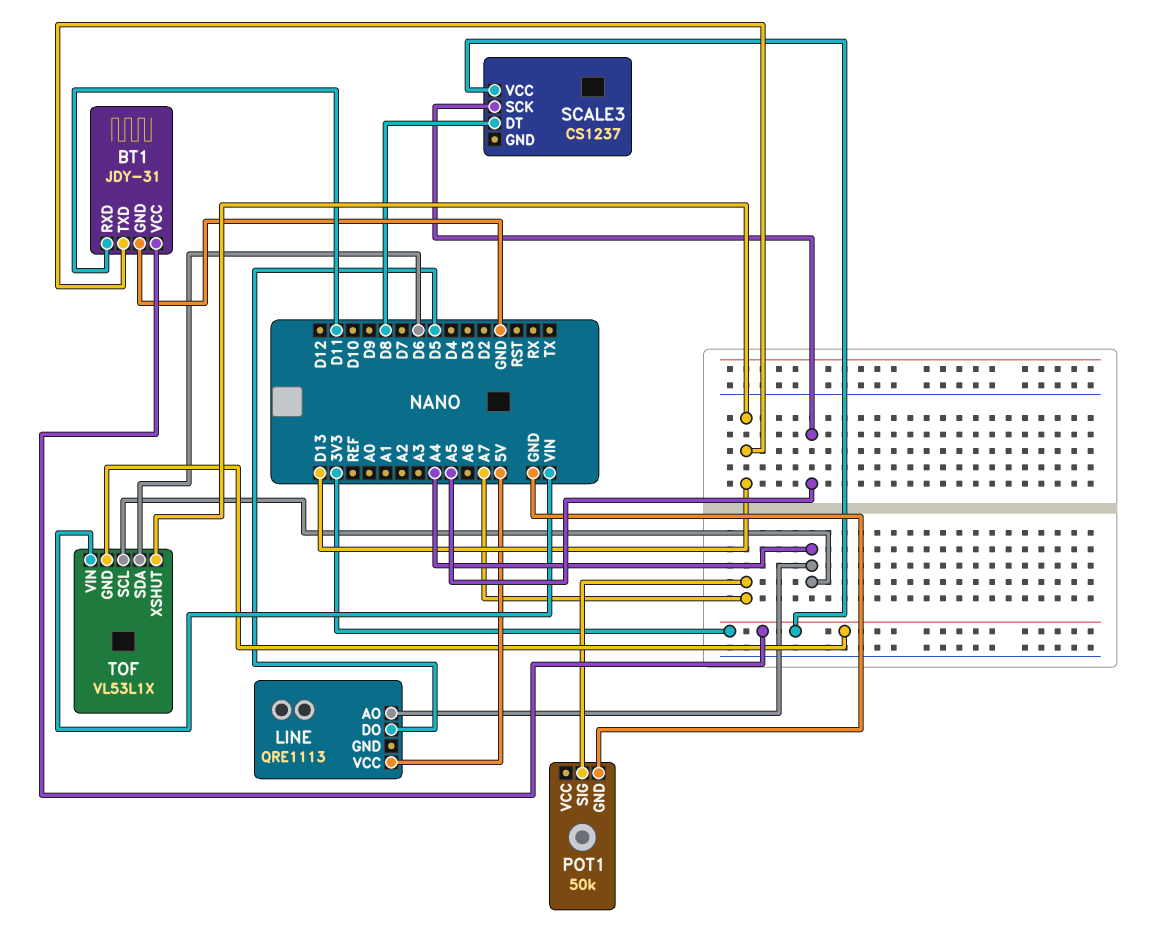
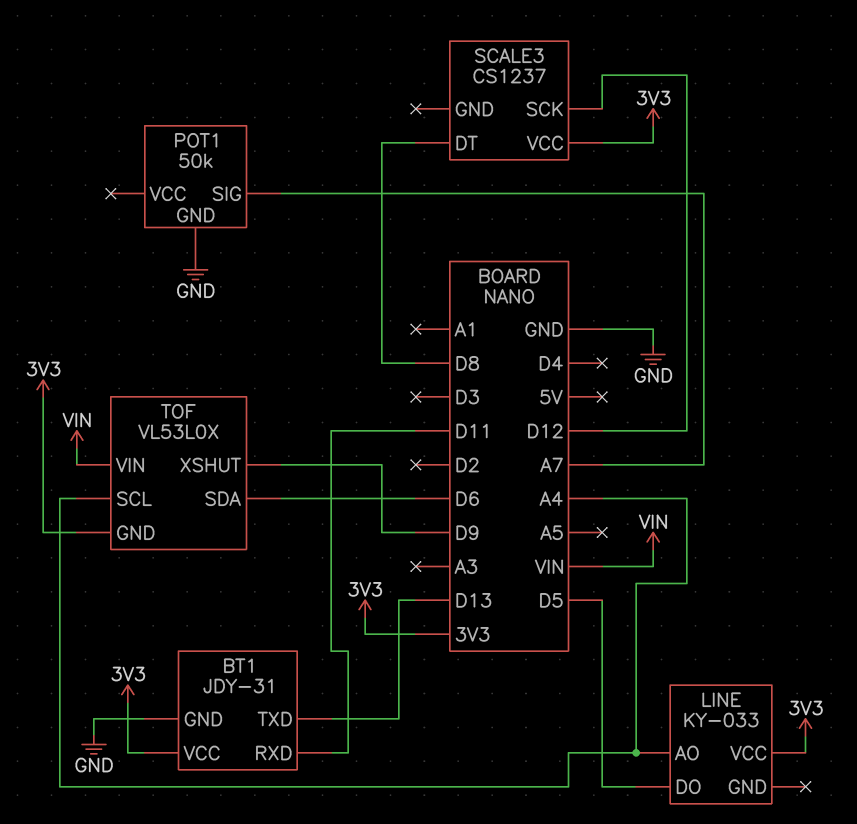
LINE: QRE1113 -> KY-033
LINE pin VCC: 5V -> 3V3
SCALE3 pin SCK: A5 -> D12
TOF: VL53L1X -> VL53L0X
TOF pin XSHUT: D13 -> D9

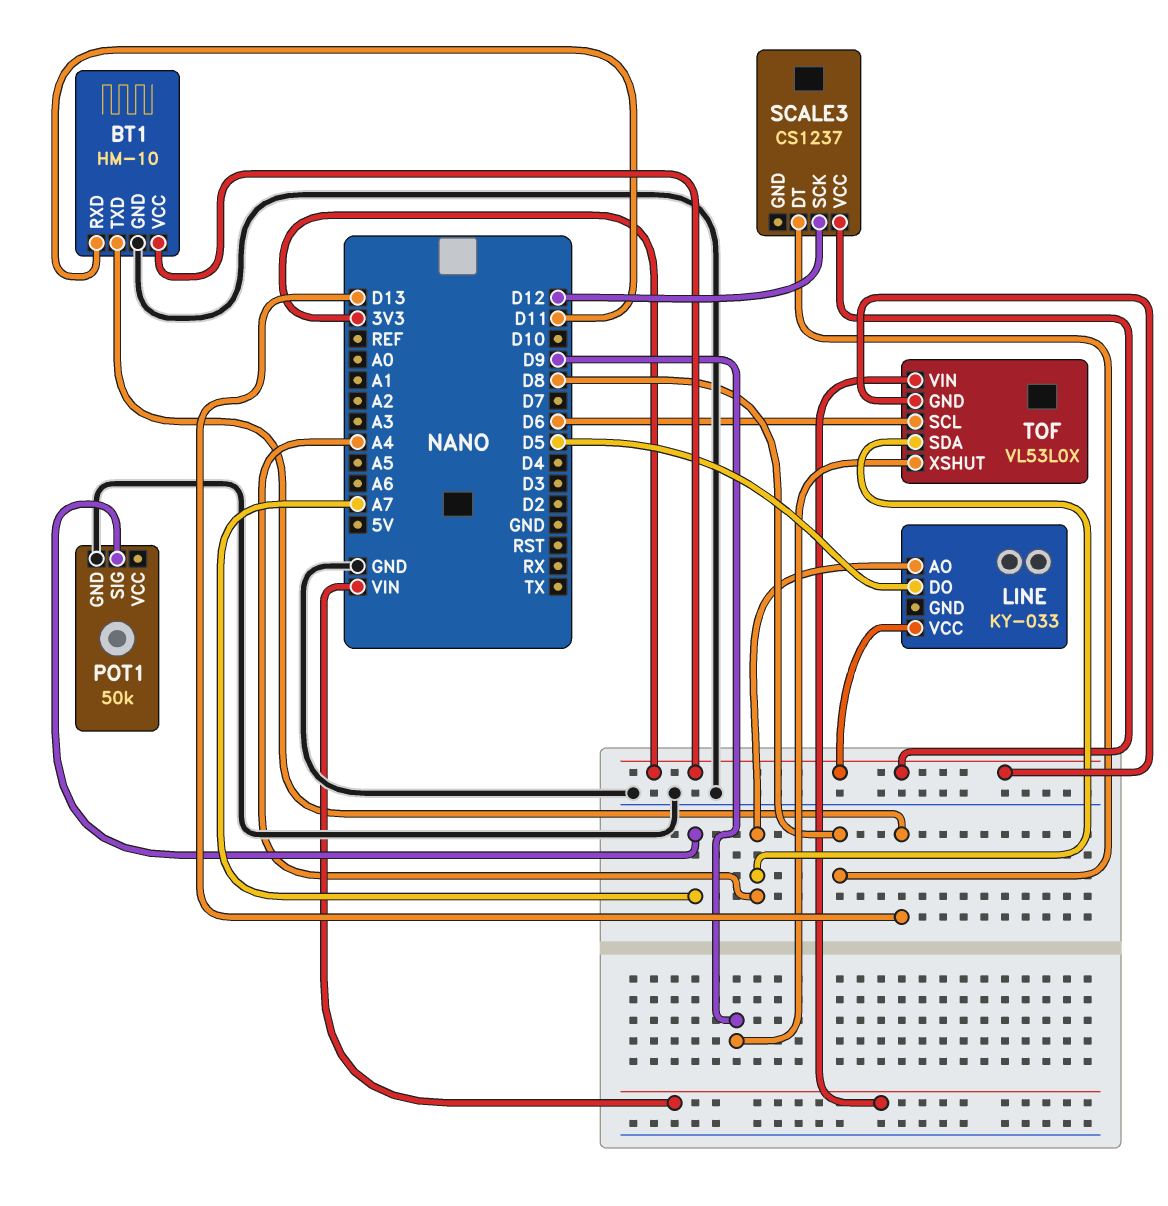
BT1: JDY-31 -> HM-10
TOF pin SCL: A4 -> D6
TOF pin SDA: D6 -> A4

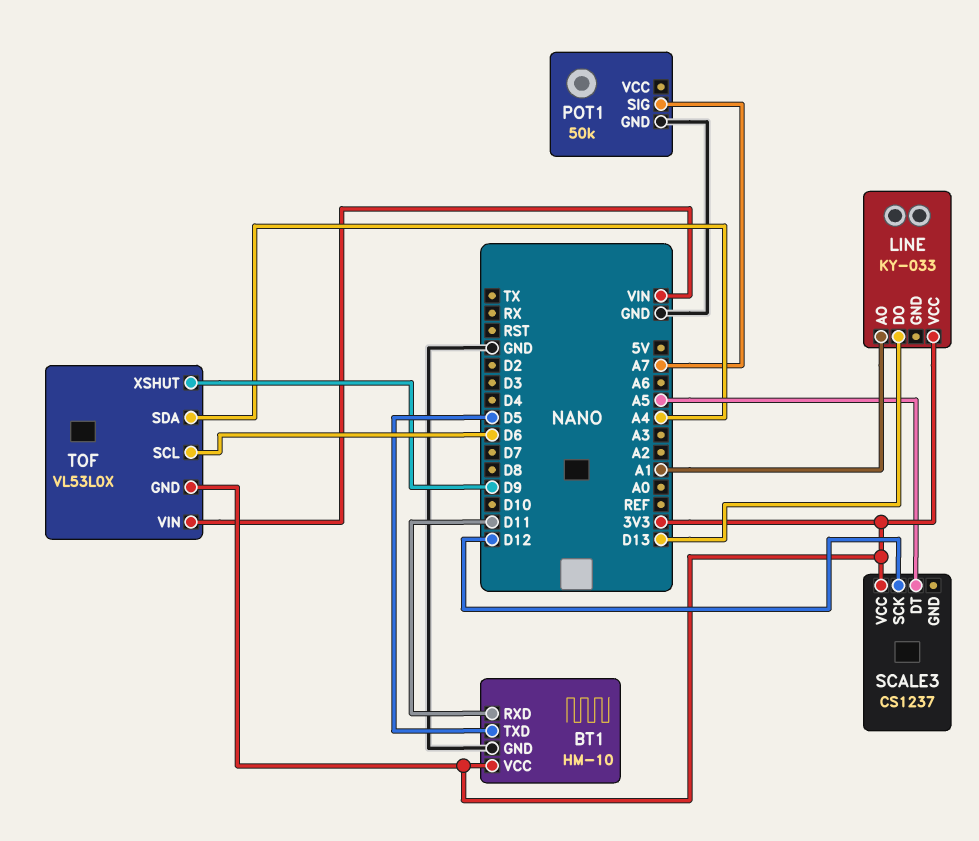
BT1 pin TXD: D13 -> D5
LINE pin AO: A4 -> A1
LINE pin DO: D5 -> D13
SCALE3 pin DT: D8 -> A5

